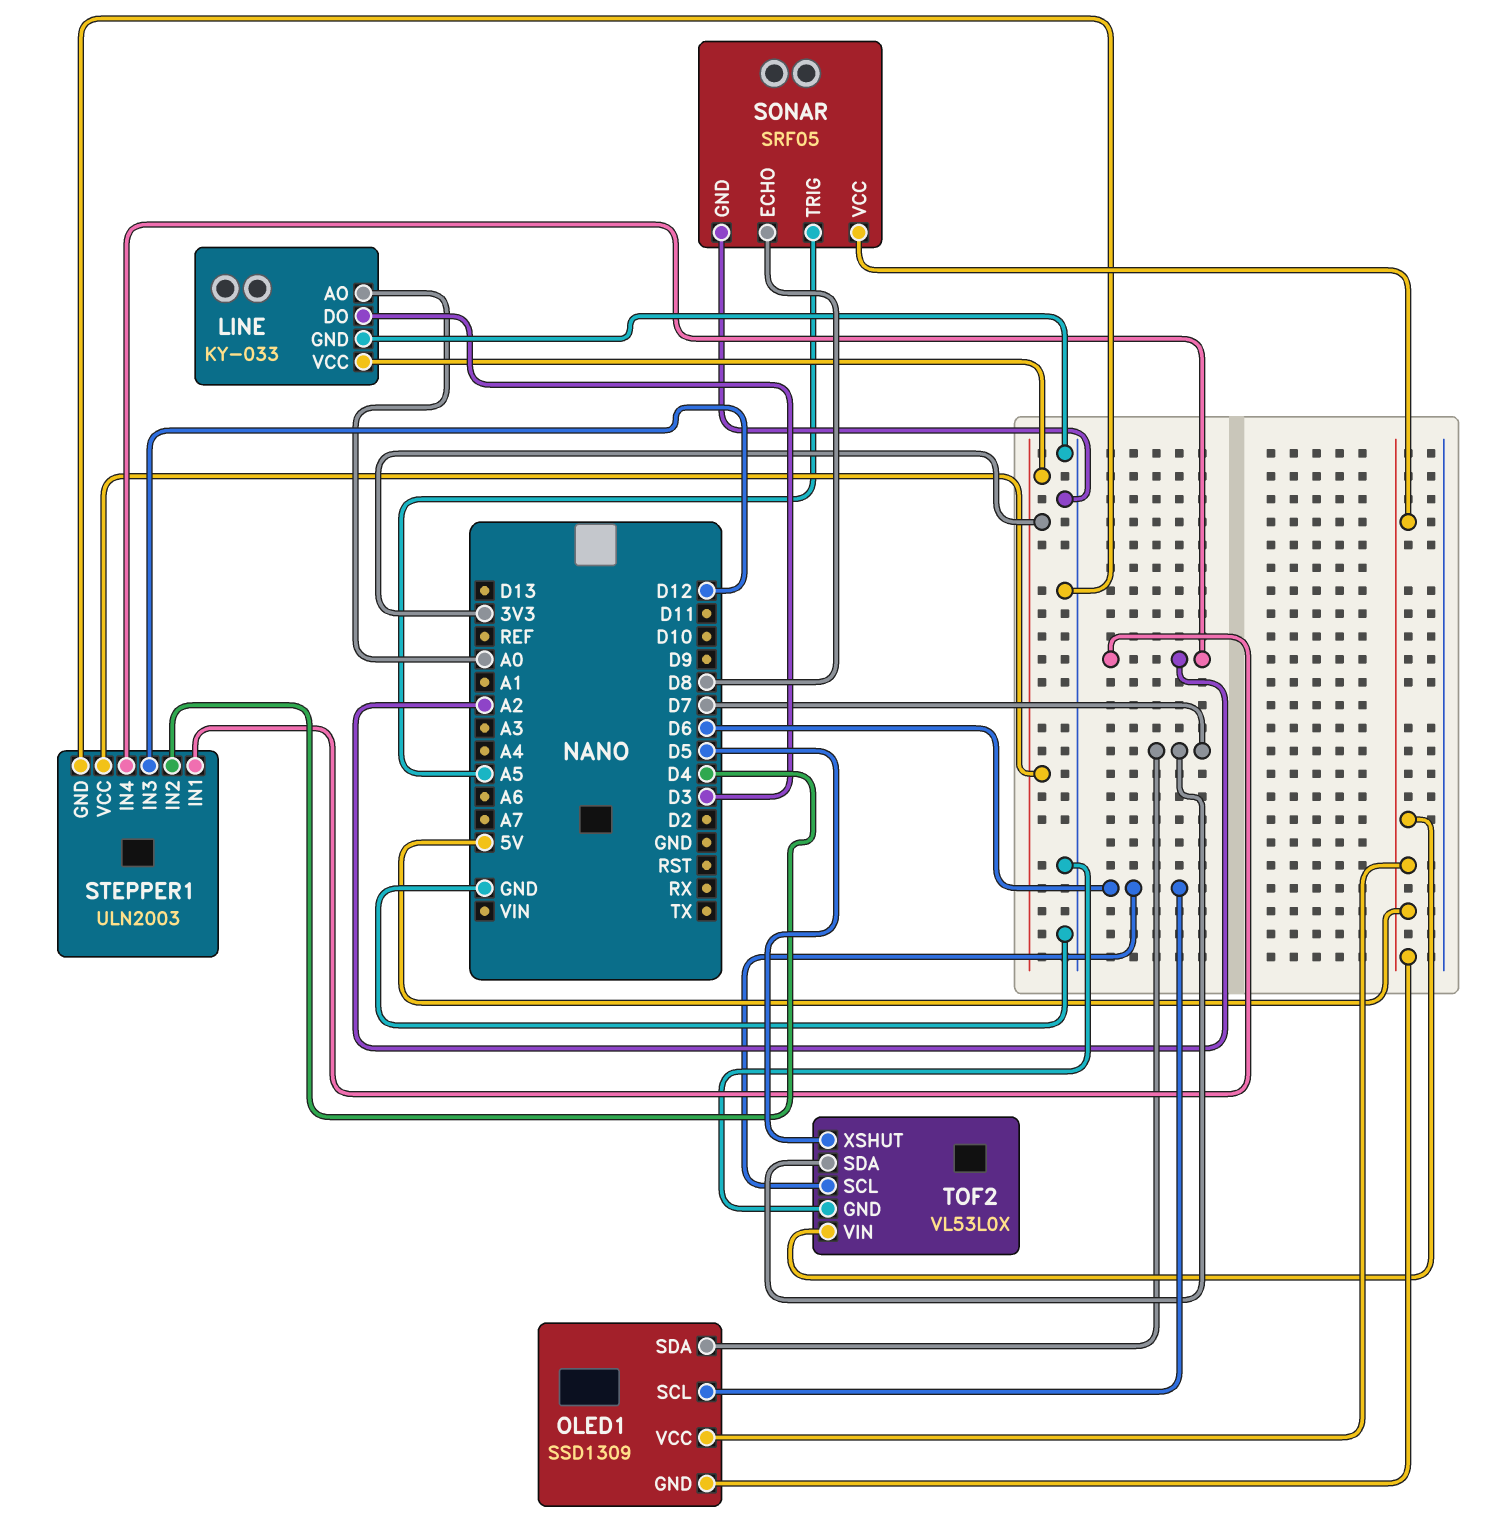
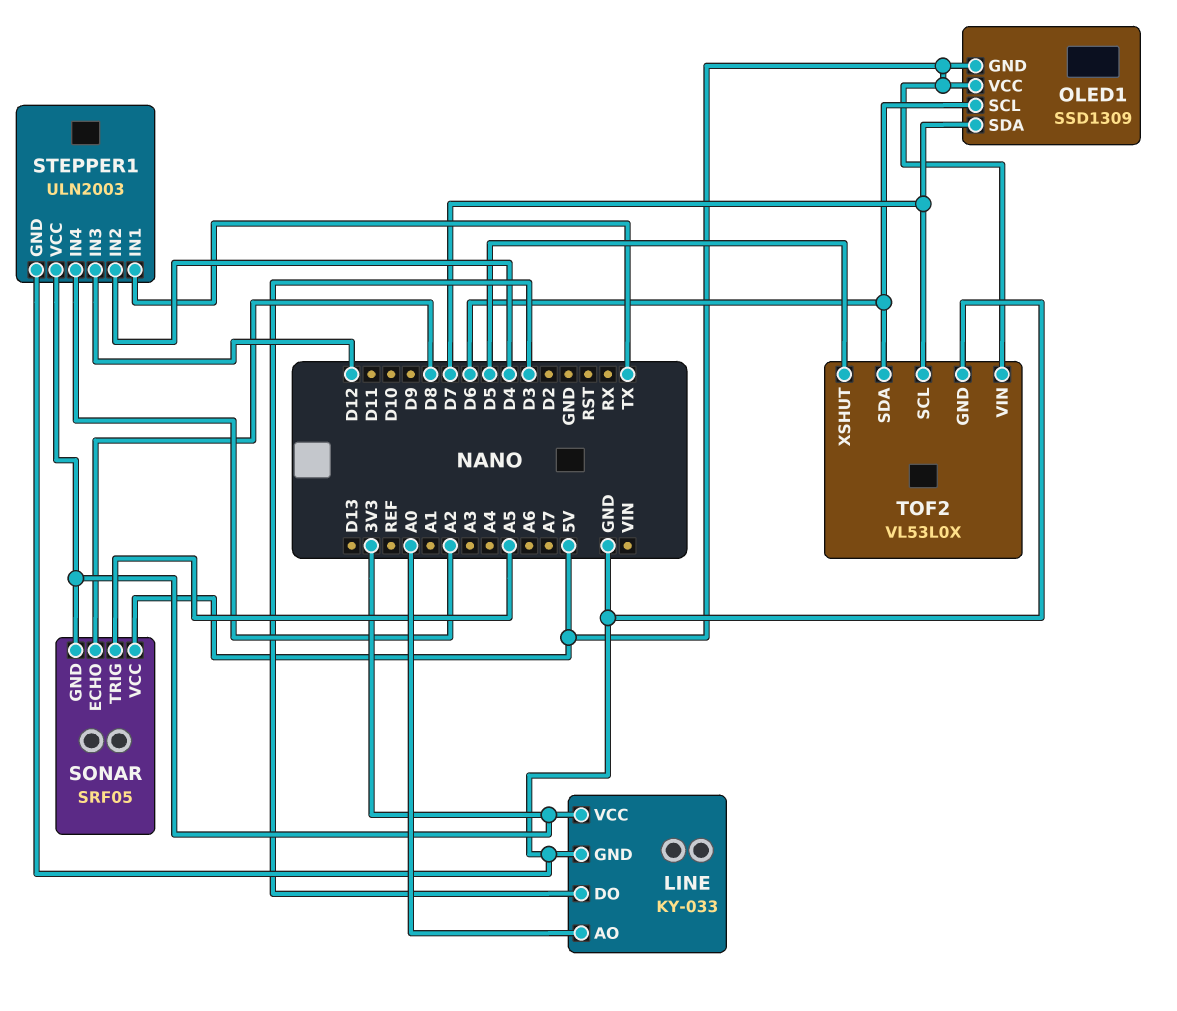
SONAR pin GND: GND -> 3V3
STEPPER1 pin IN1: A2 -> TX
TOF2 pin SCL: D6 -> D7
TOF2 pin SDA: D7 -> D6

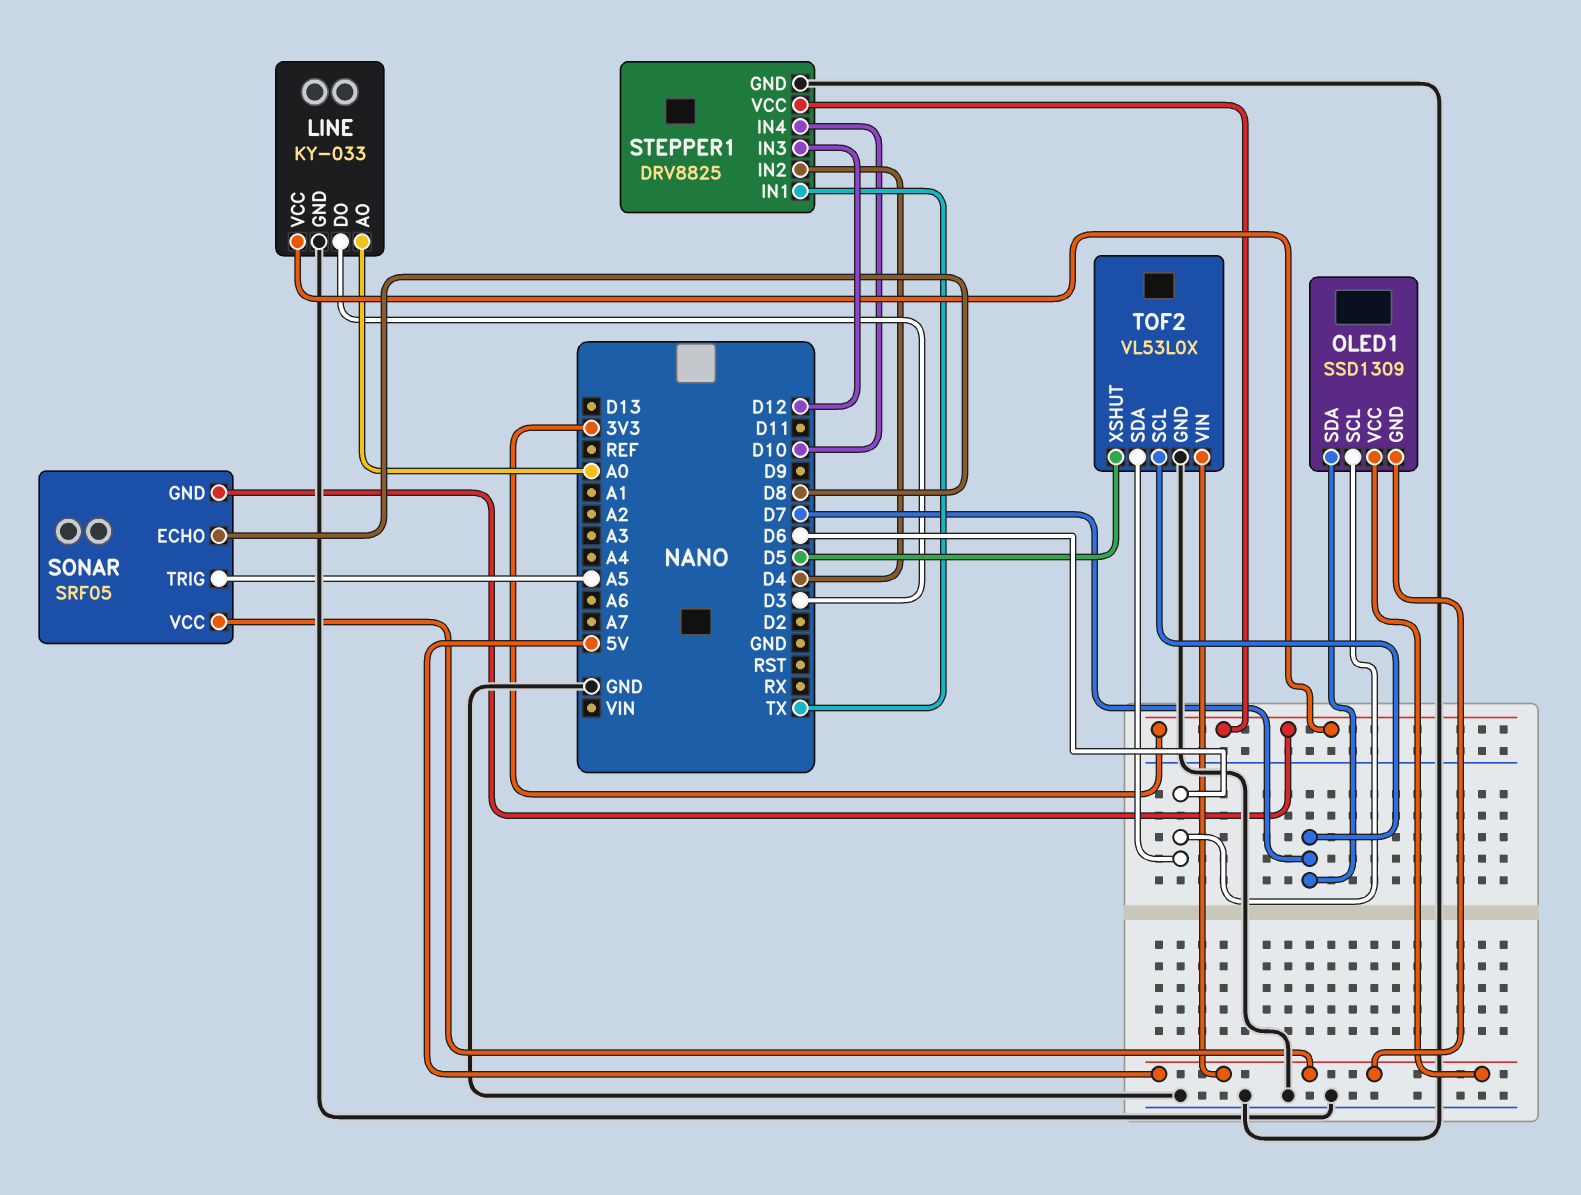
STEPPER1: ULN2003 -> DRV8825
STEPPER1 pin IN4: A2 -> D10

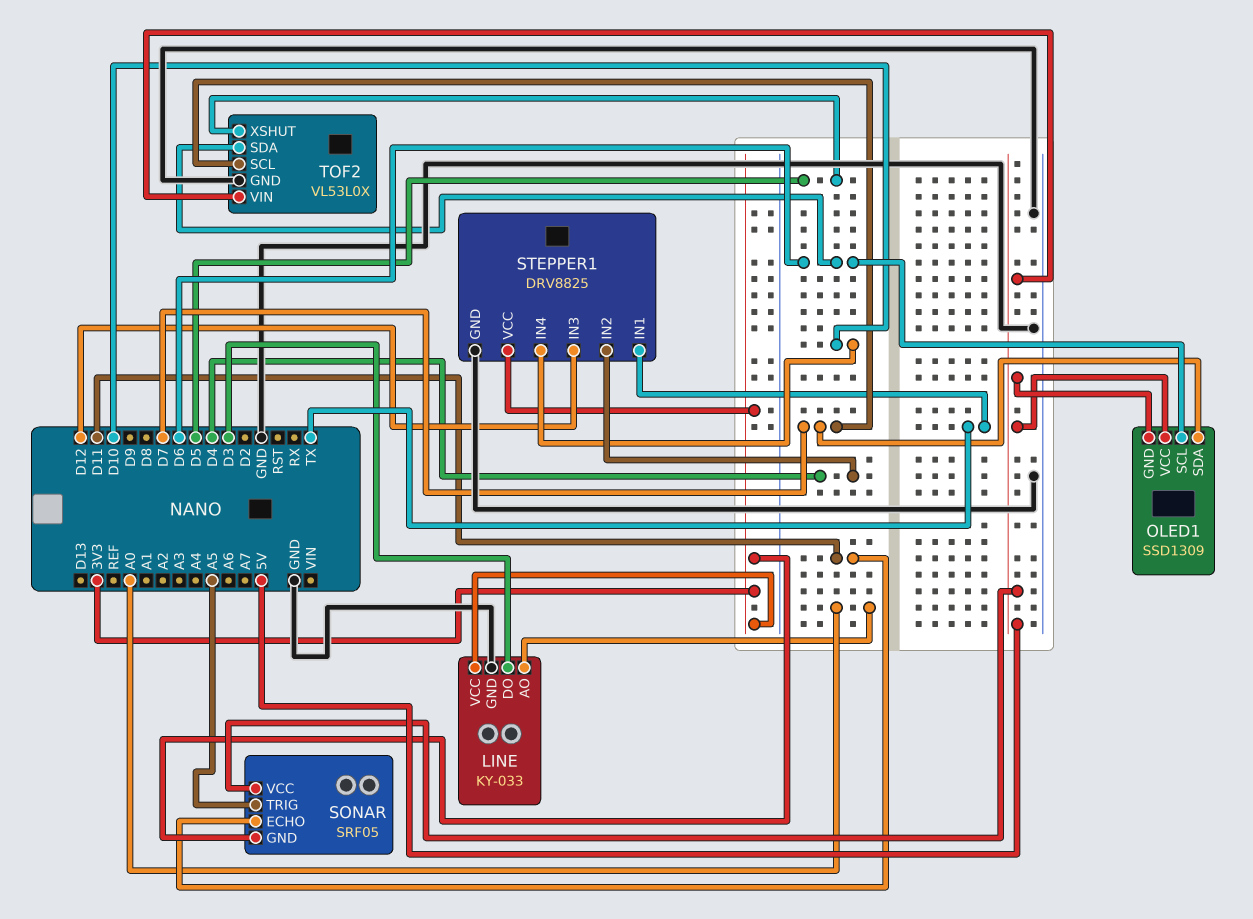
SONAR pin ECHO: D8 -> D11

